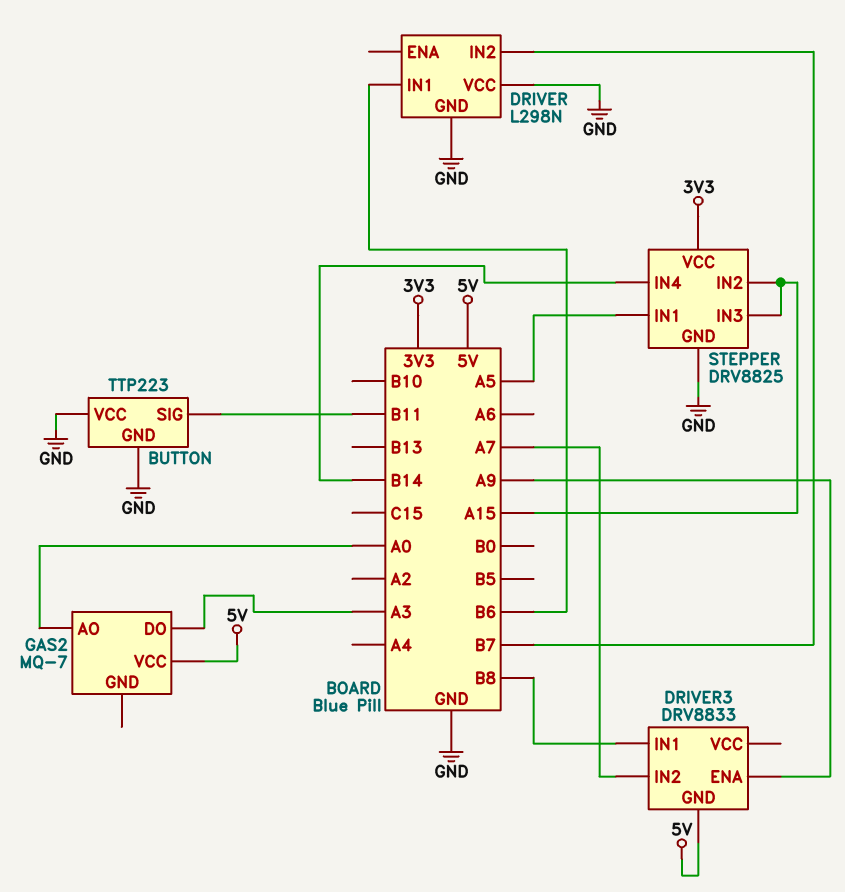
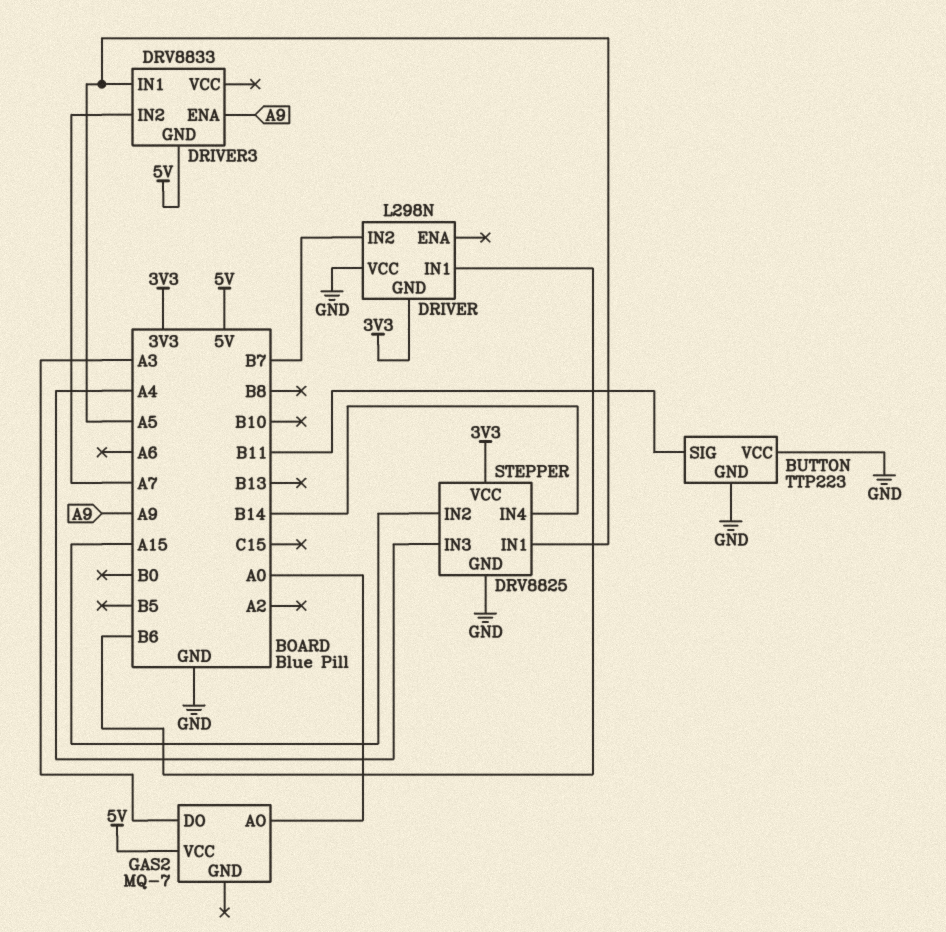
DRIVER pin GND: GND -> 3V3
DRIVER3 pin IN1: B8 -> A5
STEPPER pin IN3: A15 -> A4

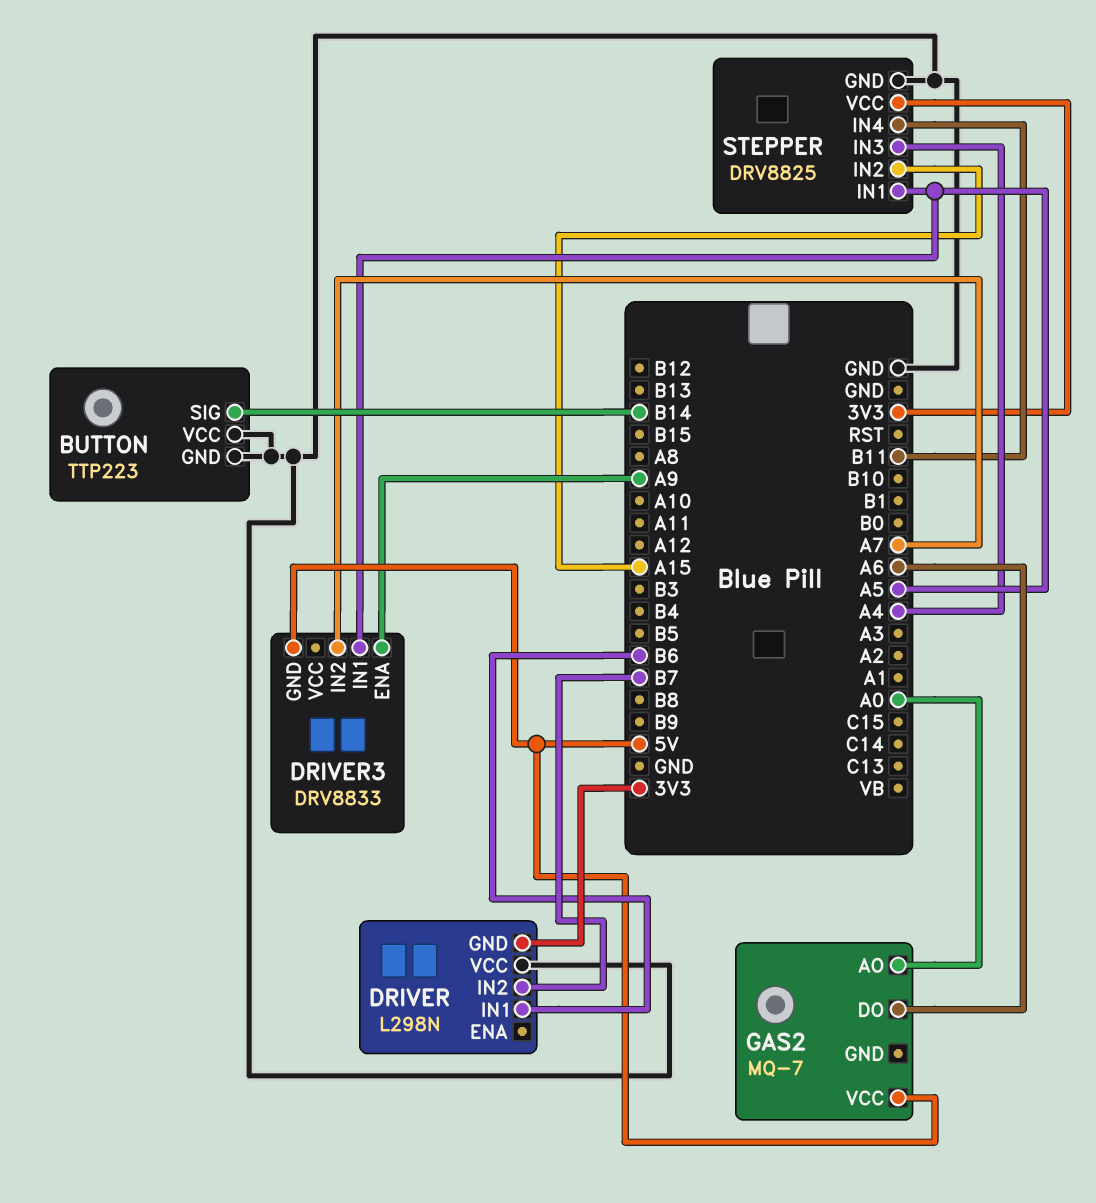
BUTTON pin SIG: B11 -> B14
GAS2 pin DO: A3 -> A6
STEPPER pin IN4: B14 -> B11

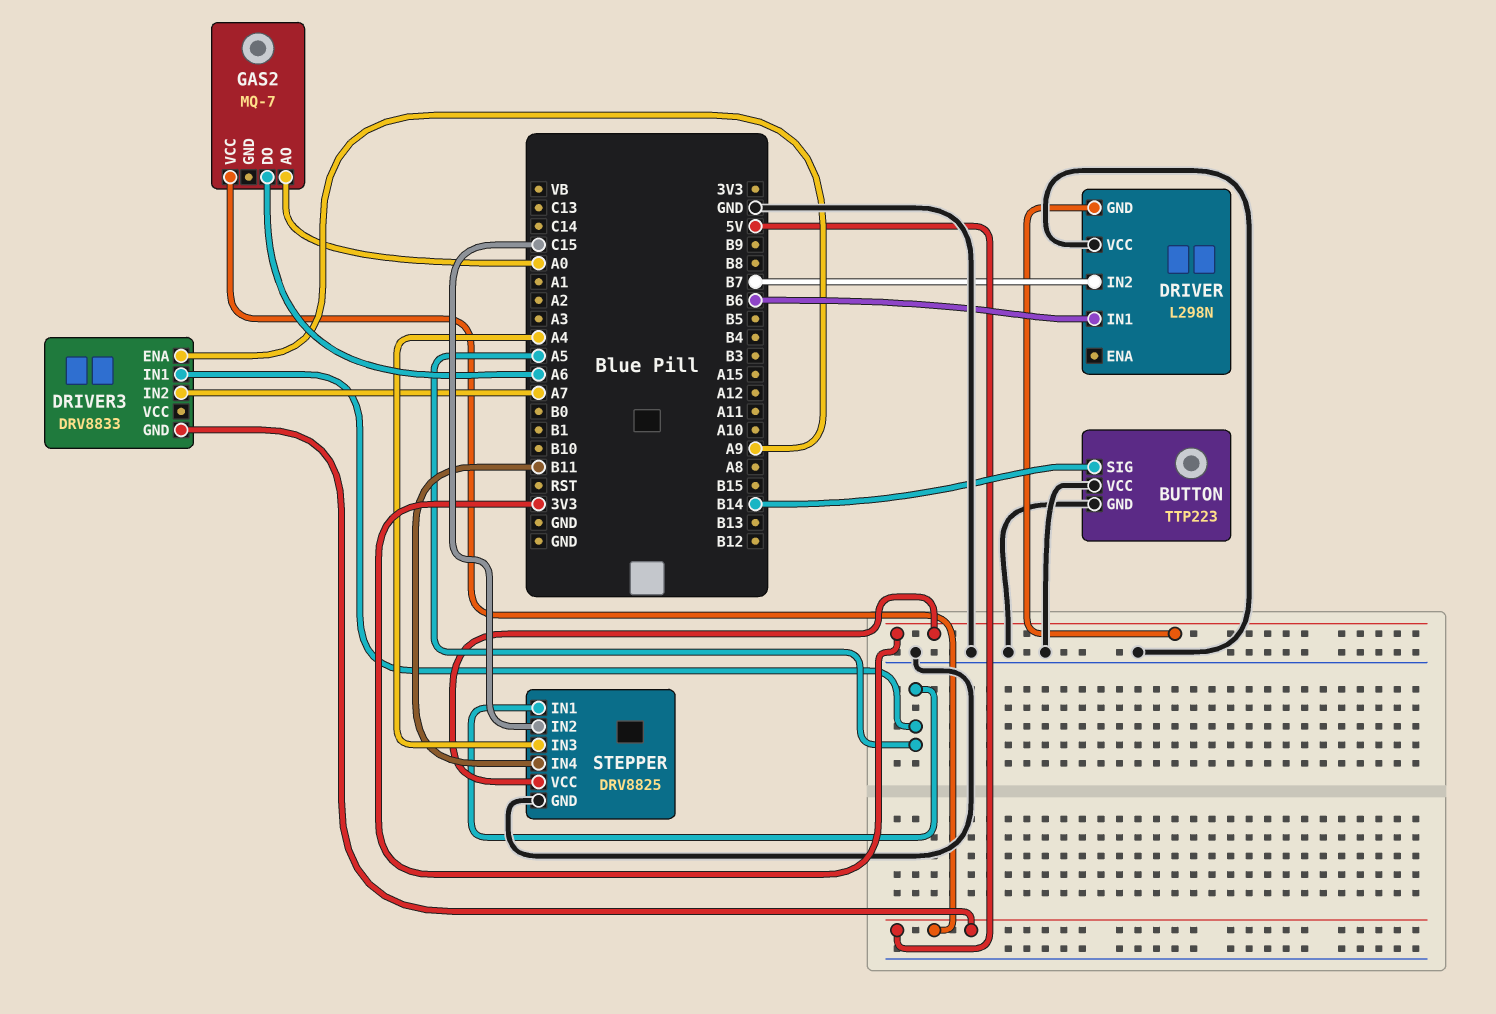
STEPPER pin IN2: A15 -> C15

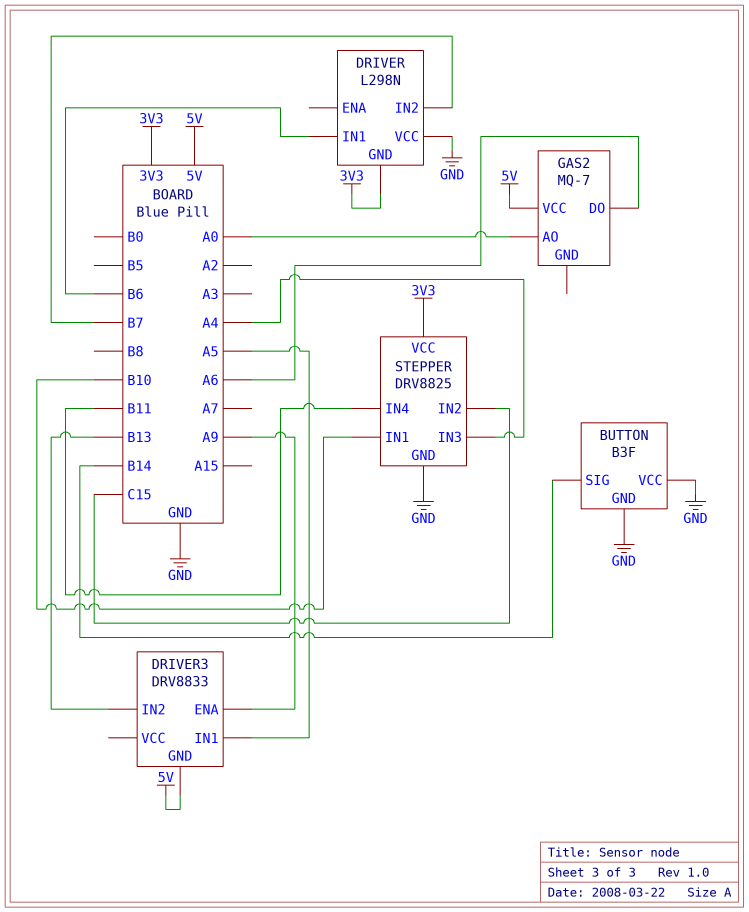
BUTTON: TTP223 -> B3F
DRIVER3 pin IN2: A7 -> B13
STEPPER pin IN1: A5 -> B10

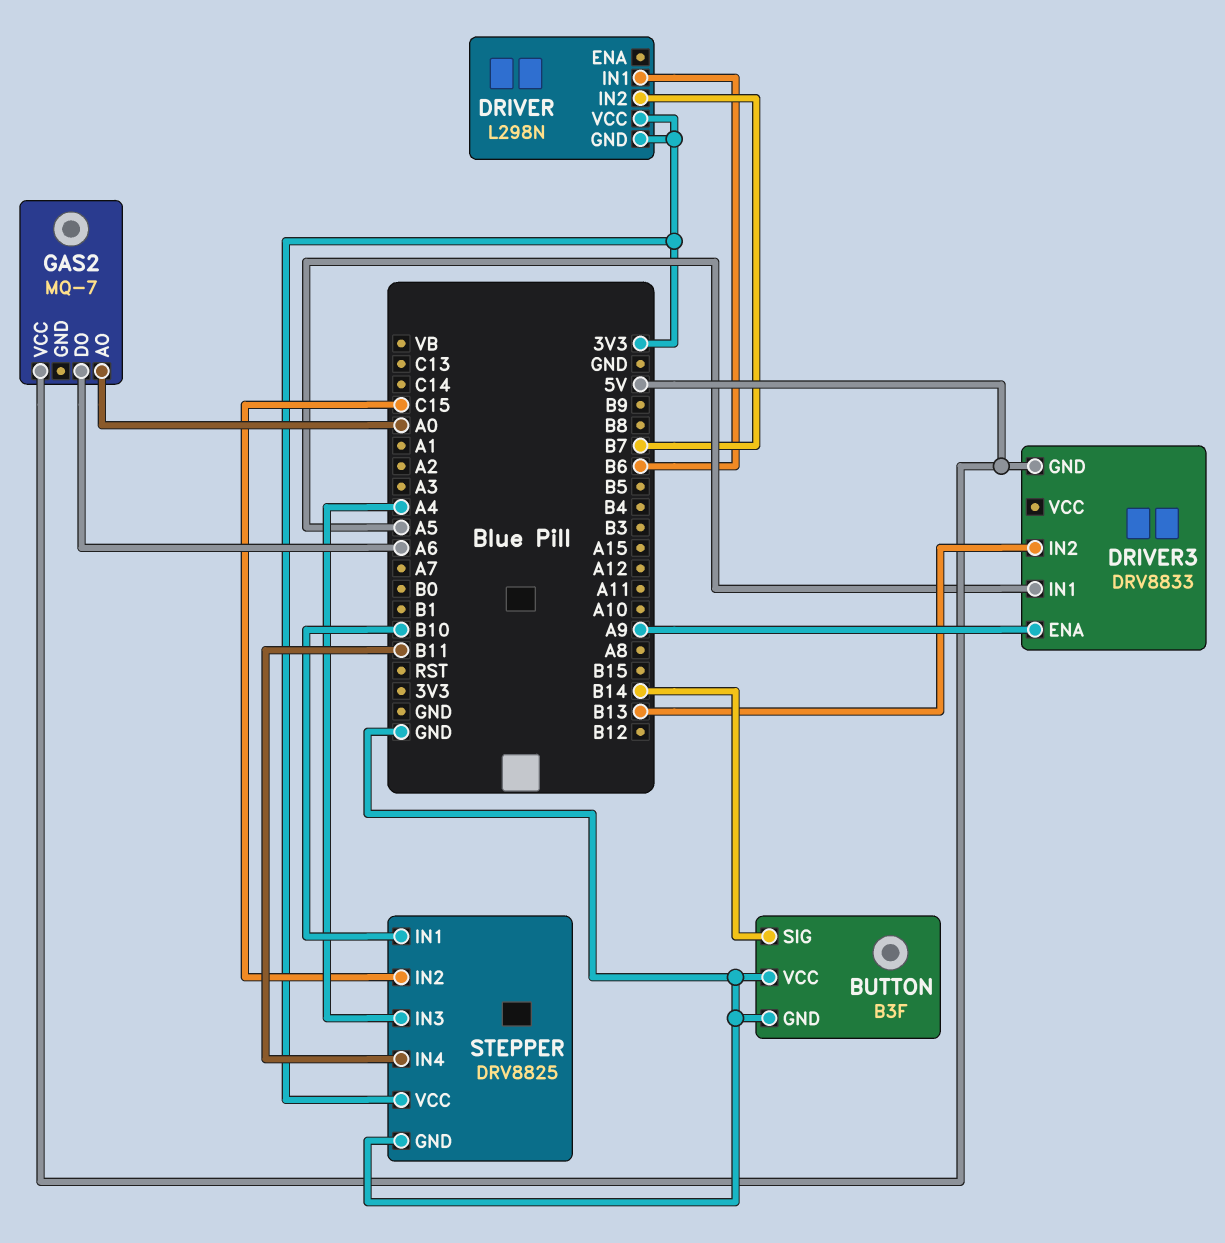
DRIVER pin VCC: GND -> 3V3

